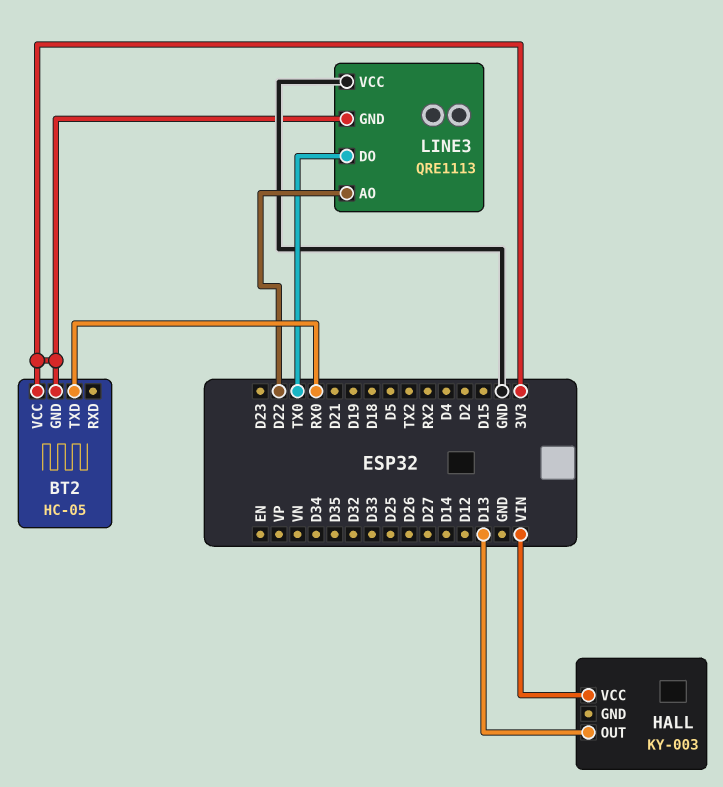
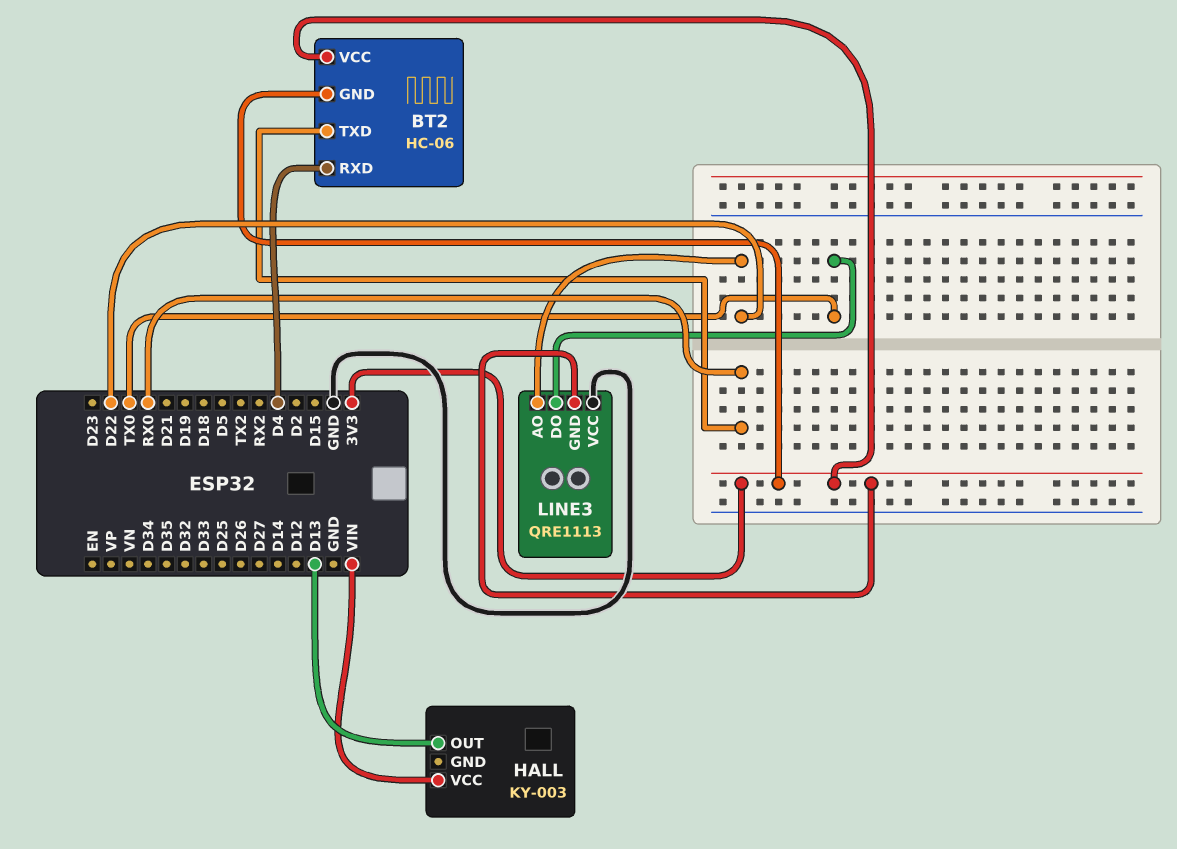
BT2: HC-05 -> HC-06
BT2 pin RXD: none -> D4

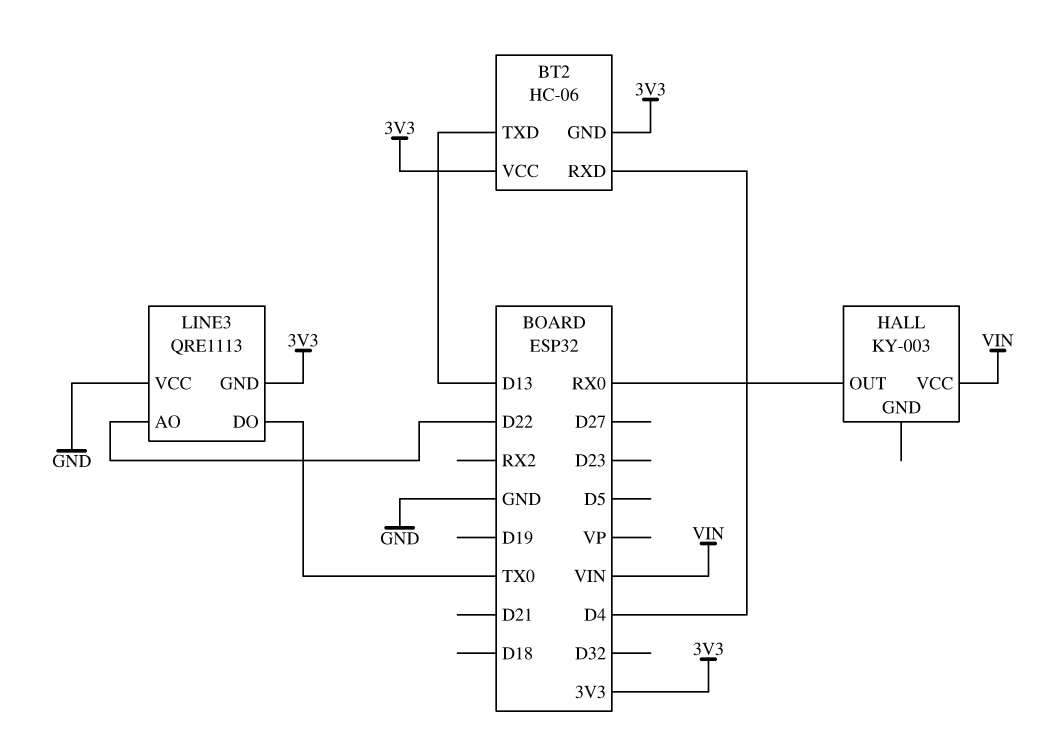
BT2 pin TXD: RX0 -> D13
HALL pin OUT: D13 -> RX0

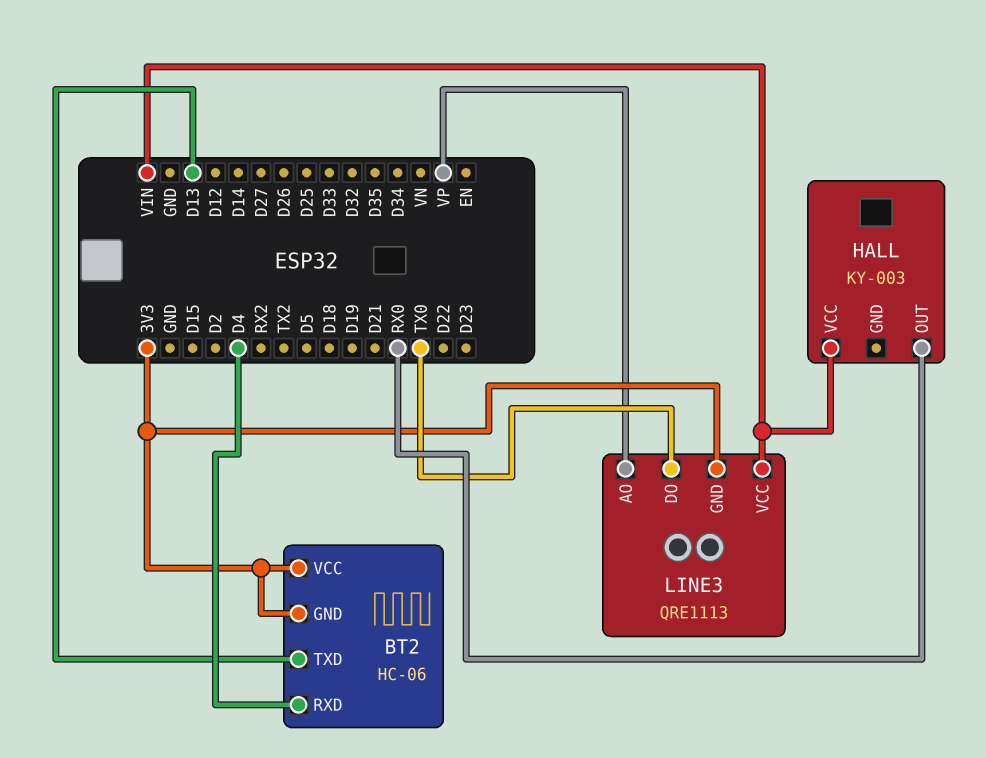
LINE3 pin AO: D22 -> VP
LINE3 pin VCC: GND -> VIN

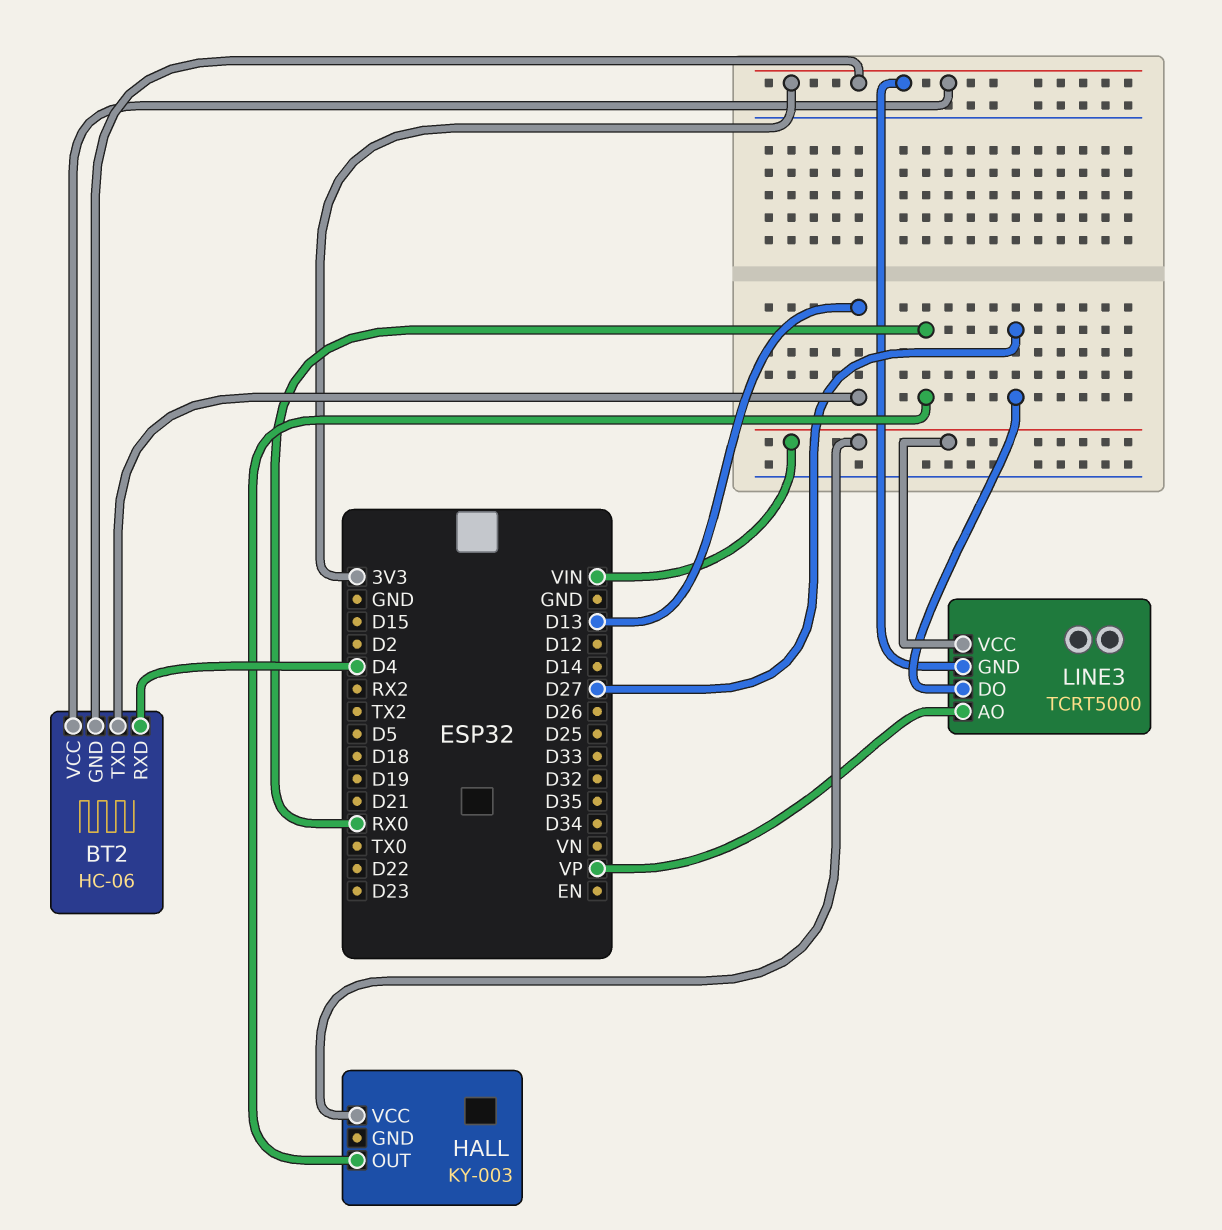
LINE3: QRE1113 -> TCRT5000
LINE3 pin DO: TX0 -> D27

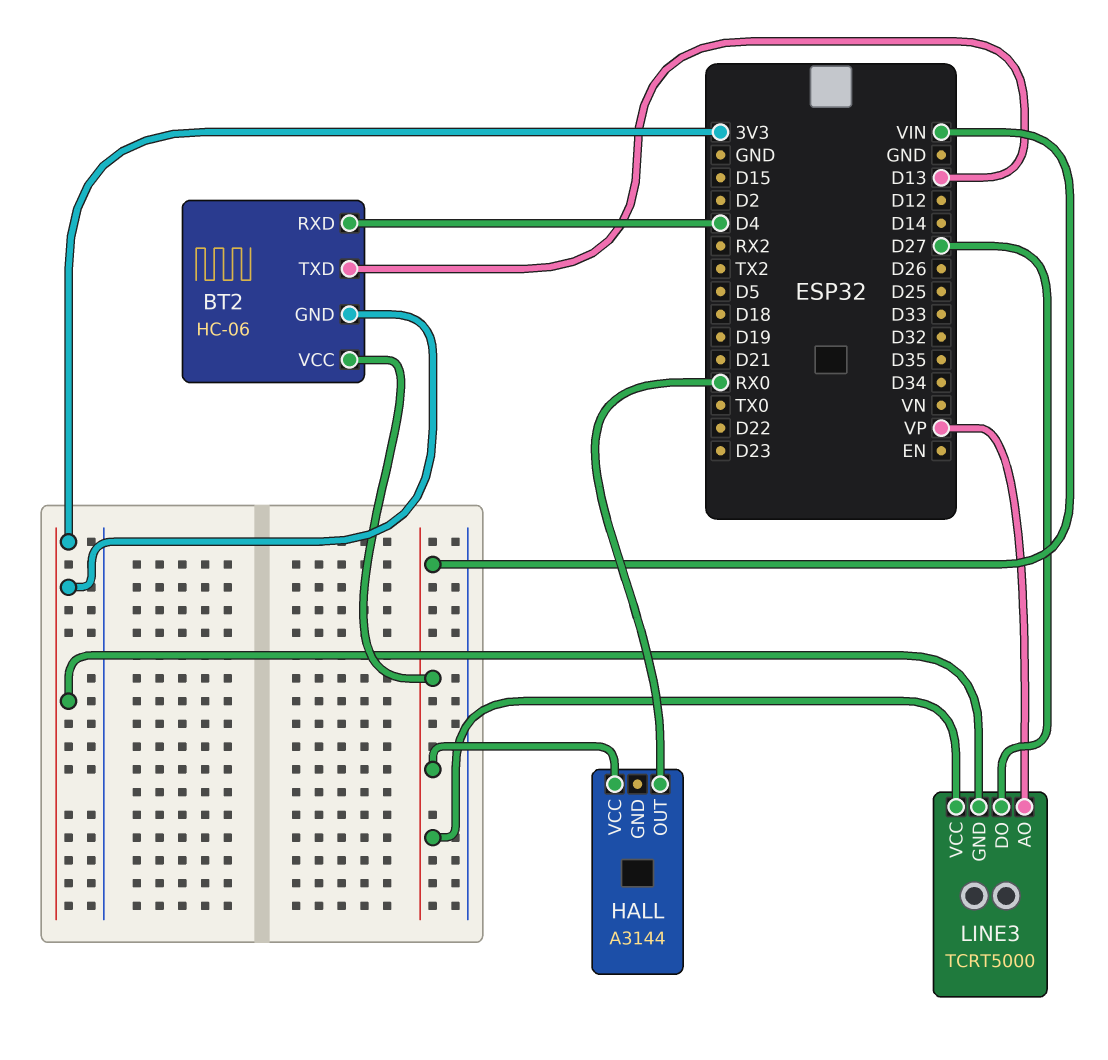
BT2 pin VCC: 3V3 -> VIN
HALL: KY-003 -> A3144

